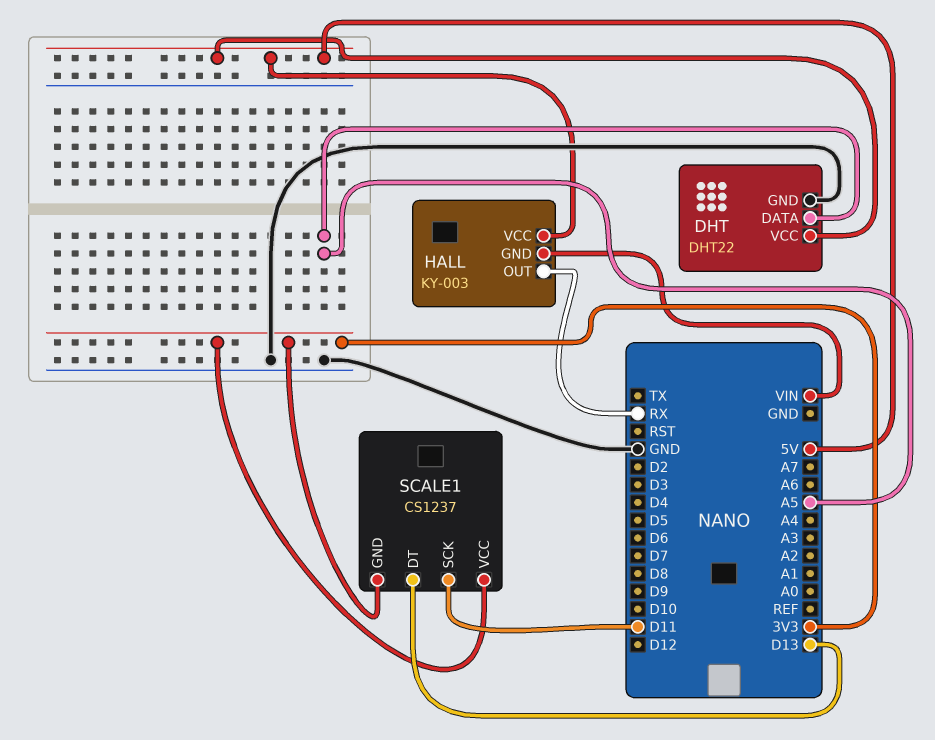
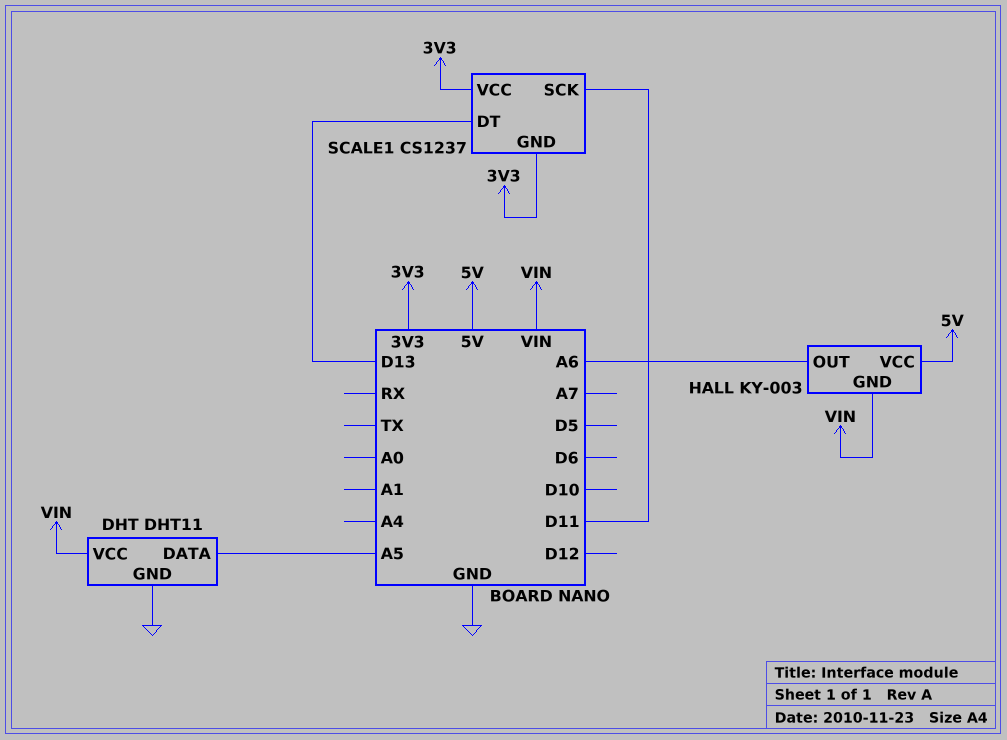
DHT: DHT22 -> DHT11
DHT pin VCC: 5V -> VIN
HALL pin OUT: RX -> A6

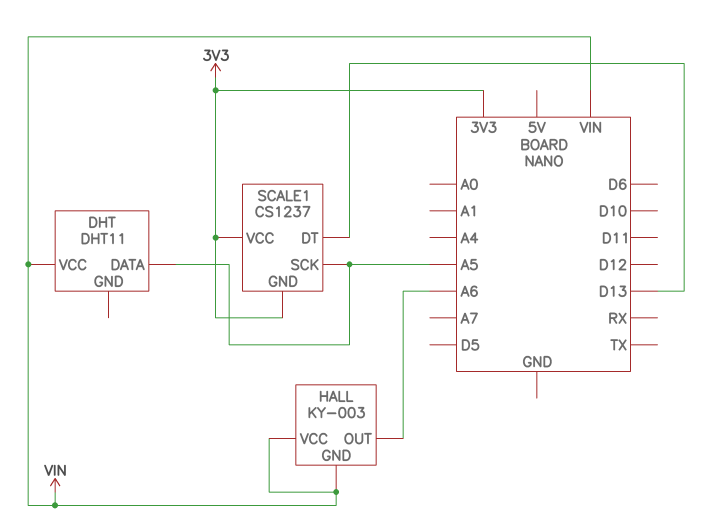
DHT pin GND: GND -> none
HALL pin VCC: 5V -> VIN
SCALE1 pin SCK: D11 -> A5

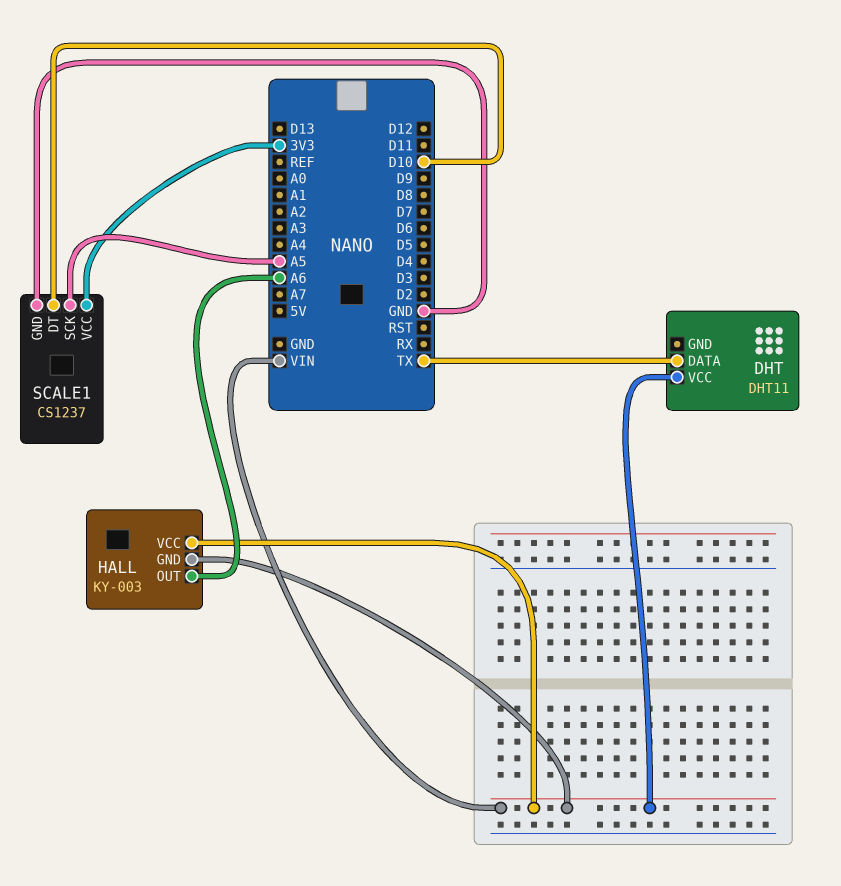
DHT pin DATA: A5 -> TX
SCALE1 pin DT: D13 -> D10
SCALE1 pin GND: 3V3 -> GND

